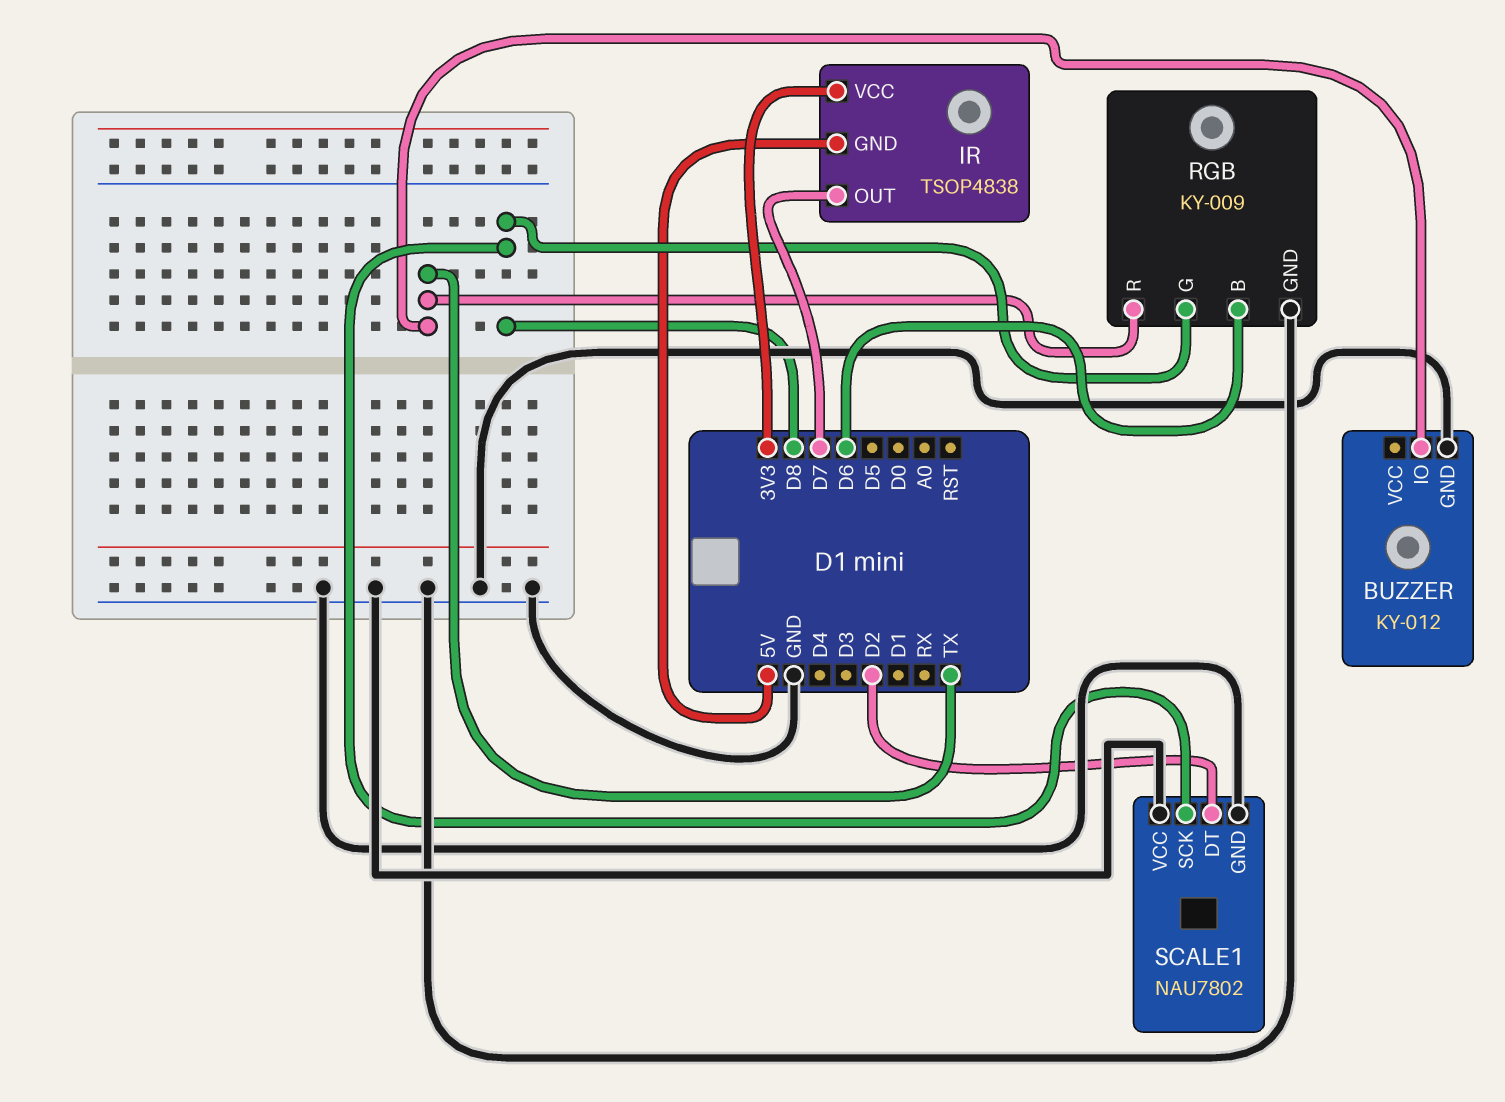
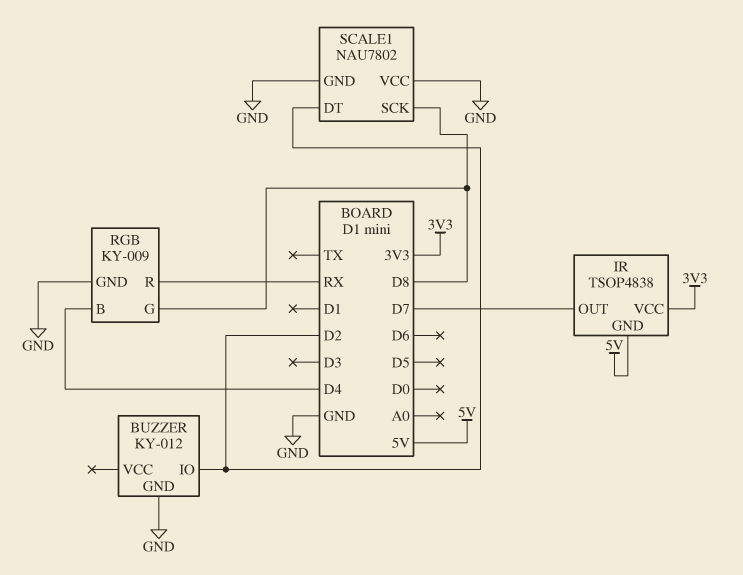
BUZZER pin IO: TX -> D2
RGB pin B: D6 -> D4
RGB pin R: TX -> RX

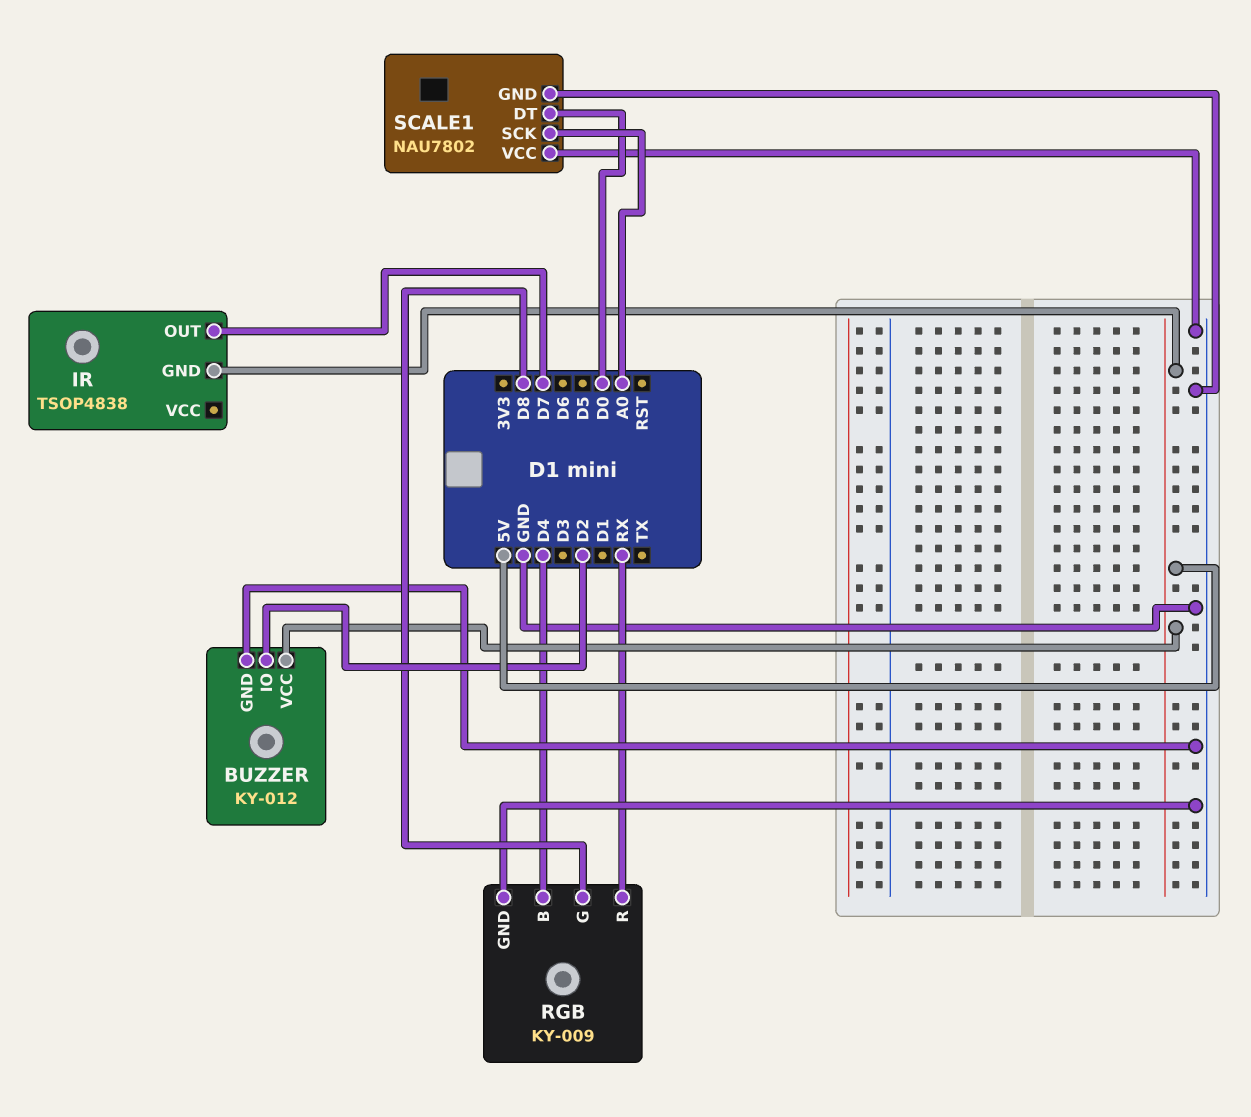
BUZZER pin VCC: none -> 5V
IR pin VCC: 3V3 -> none
SCALE1 pin DT: D2 -> D0
SCALE1 pin SCK: D8 -> A0

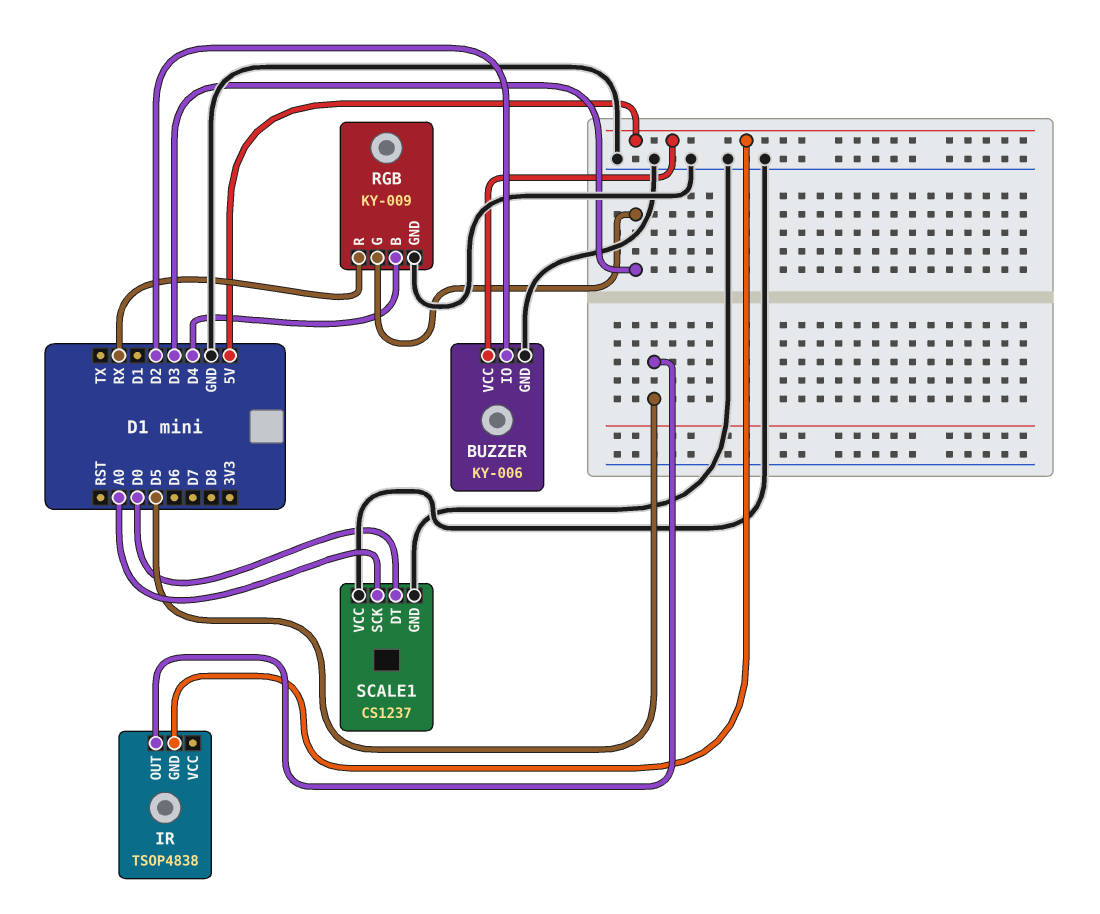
BUZZER: KY-012 -> KY-006
IR pin OUT: D7 -> D5
RGB pin G: D8 -> D3
SCALE1: NAU7802 -> CS1237

